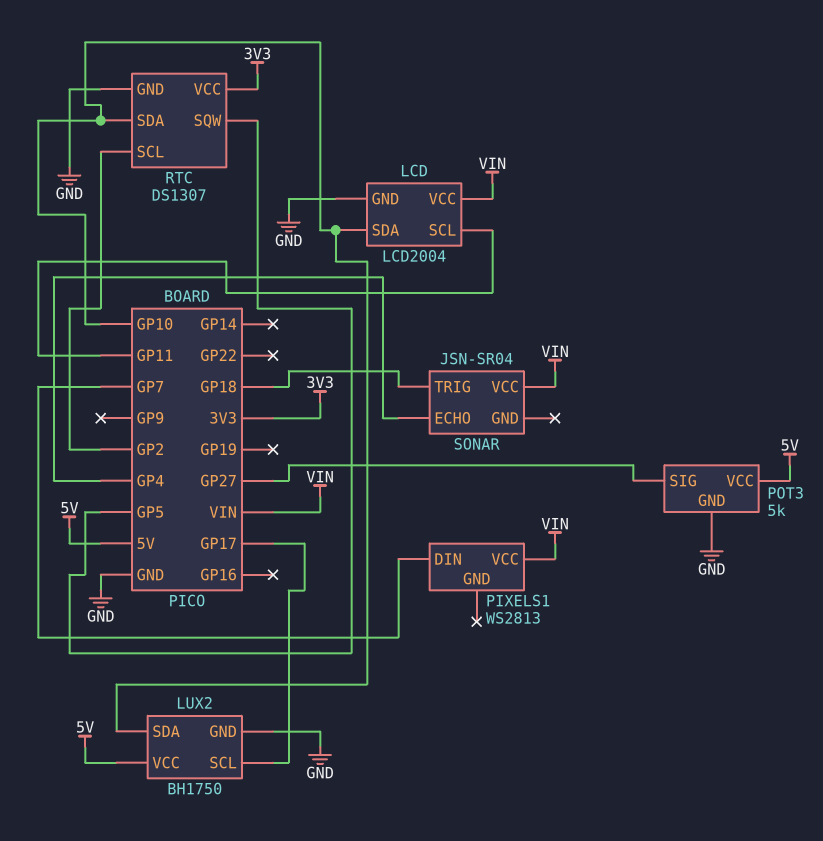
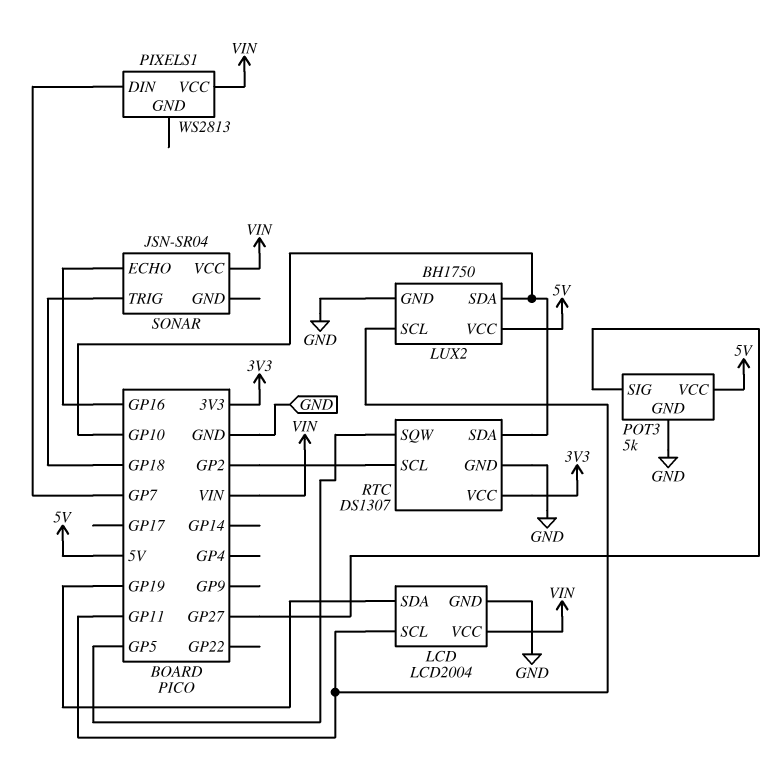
LCD pin SDA: GP10 -> GP19
LUX2 pin SCL: GP17 -> GP11
SONAR pin ECHO: GP4 -> GP16

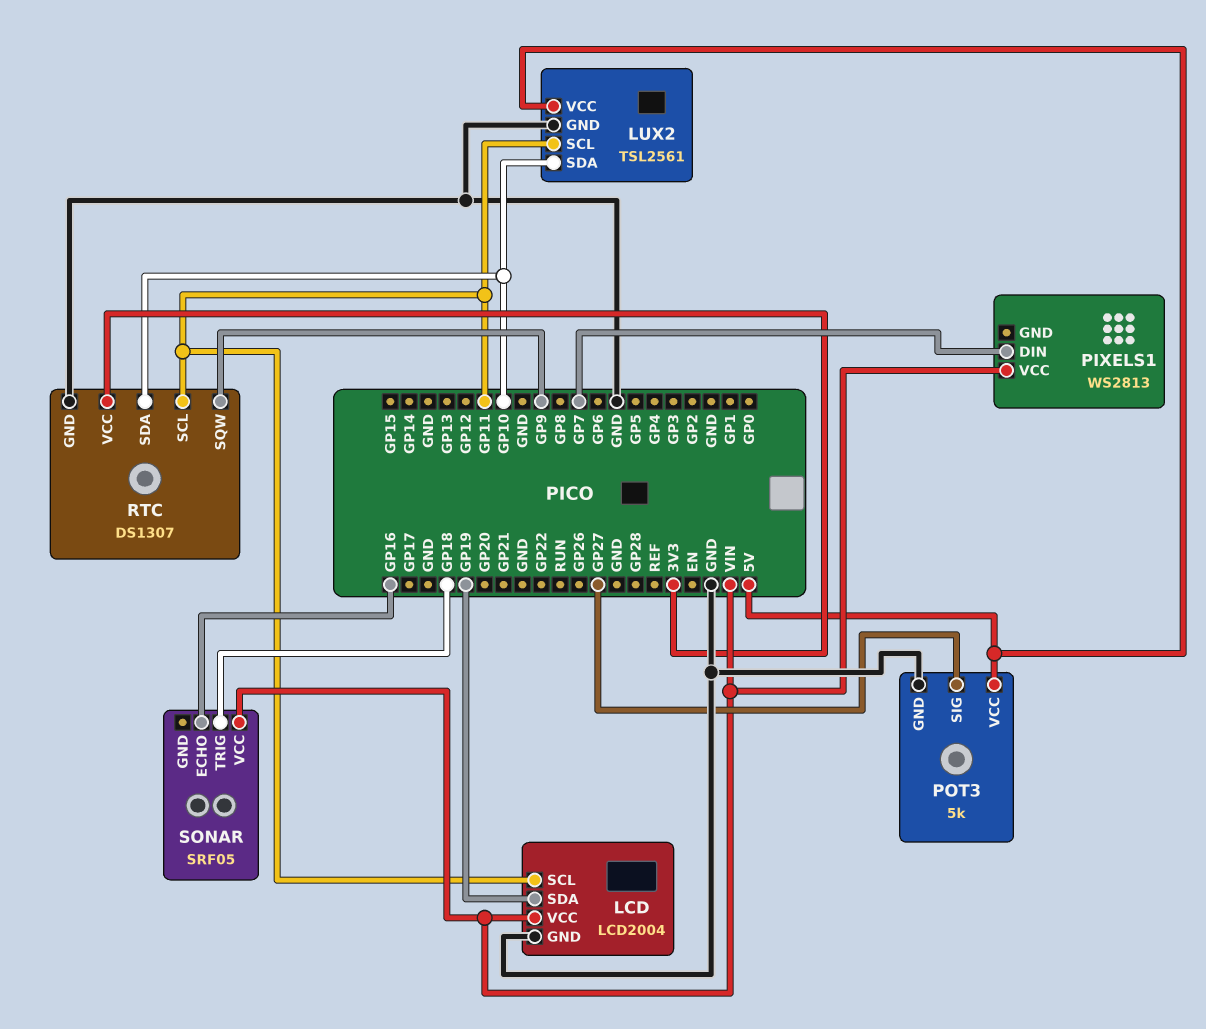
LUX2: BH1750 -> TSL2561
RTC pin SCL: GP2 -> GP11
RTC pin SQW: GP5 -> GP9
SONAR: JSN-SR04 -> SRF05

